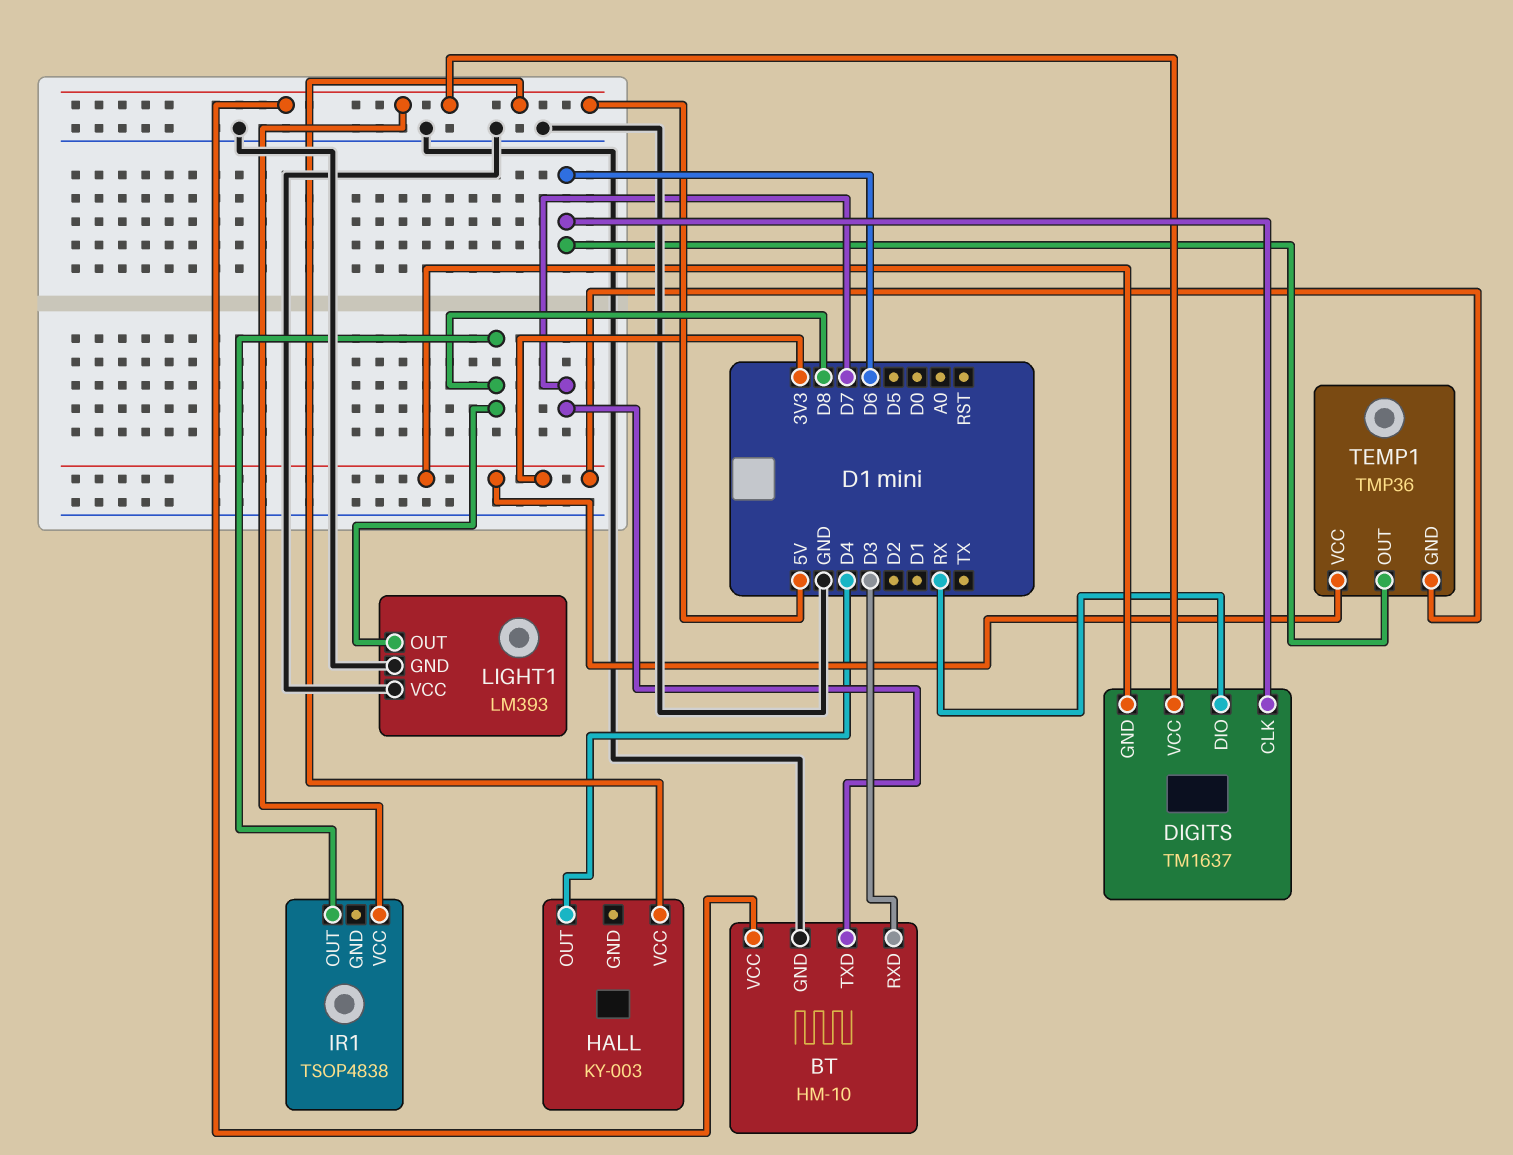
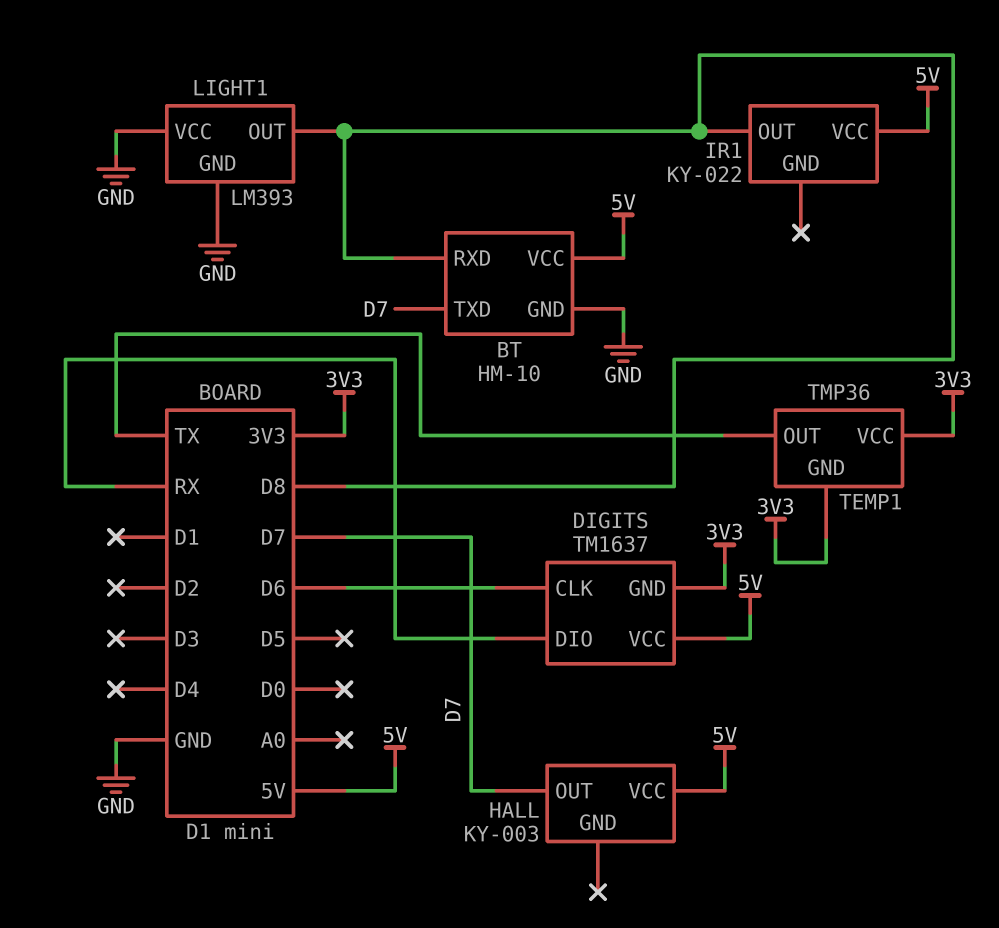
BT pin RXD: D3 -> D8
HALL pin OUT: D4 -> D7
IR1: TSOP4838 -> KY-022
TEMP1 pin OUT: D6 -> TX

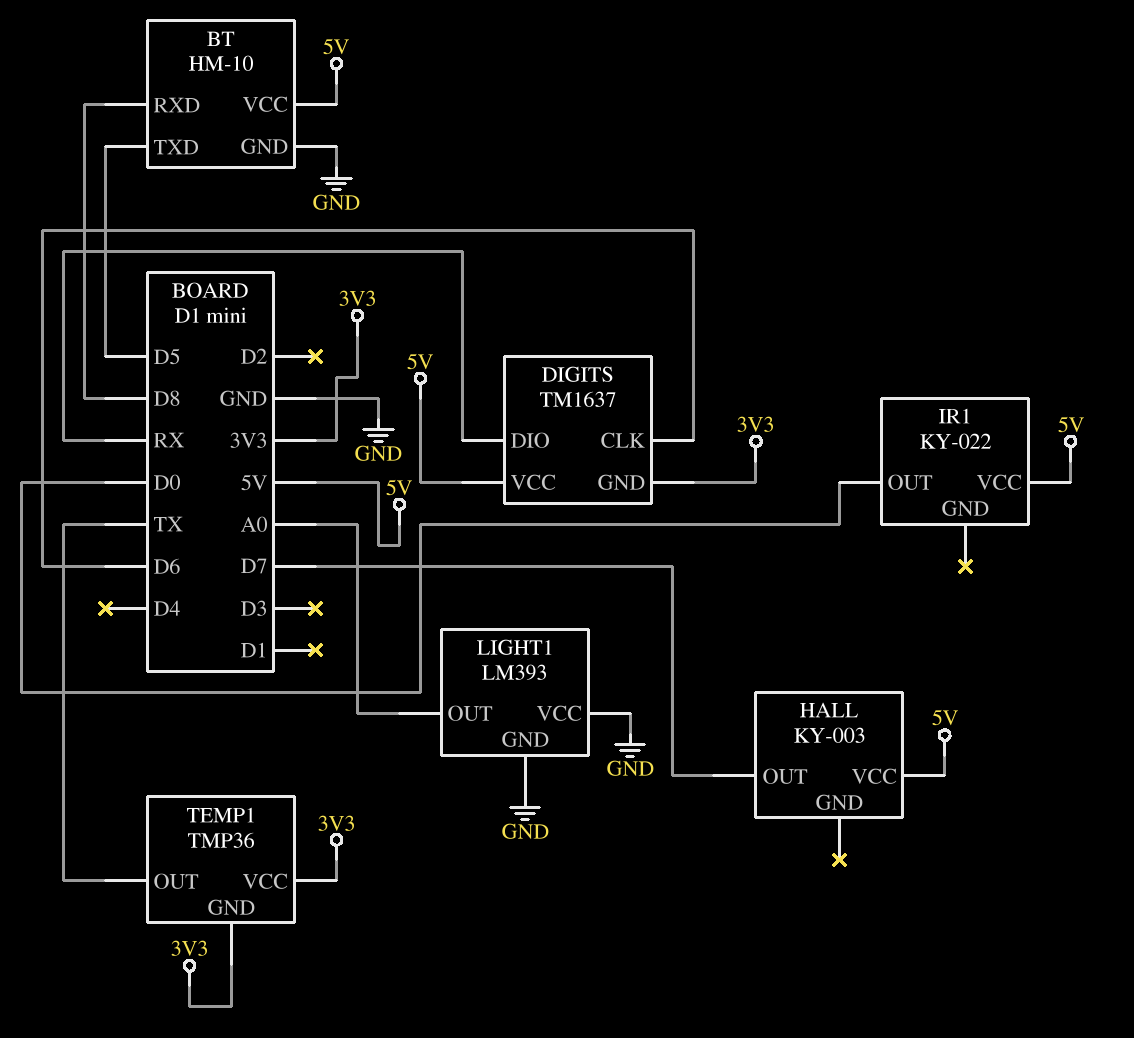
BT pin TXD: D7 -> D5
IR1 pin OUT: D8 -> D0
LIGHT1 pin OUT: D8 -> A0

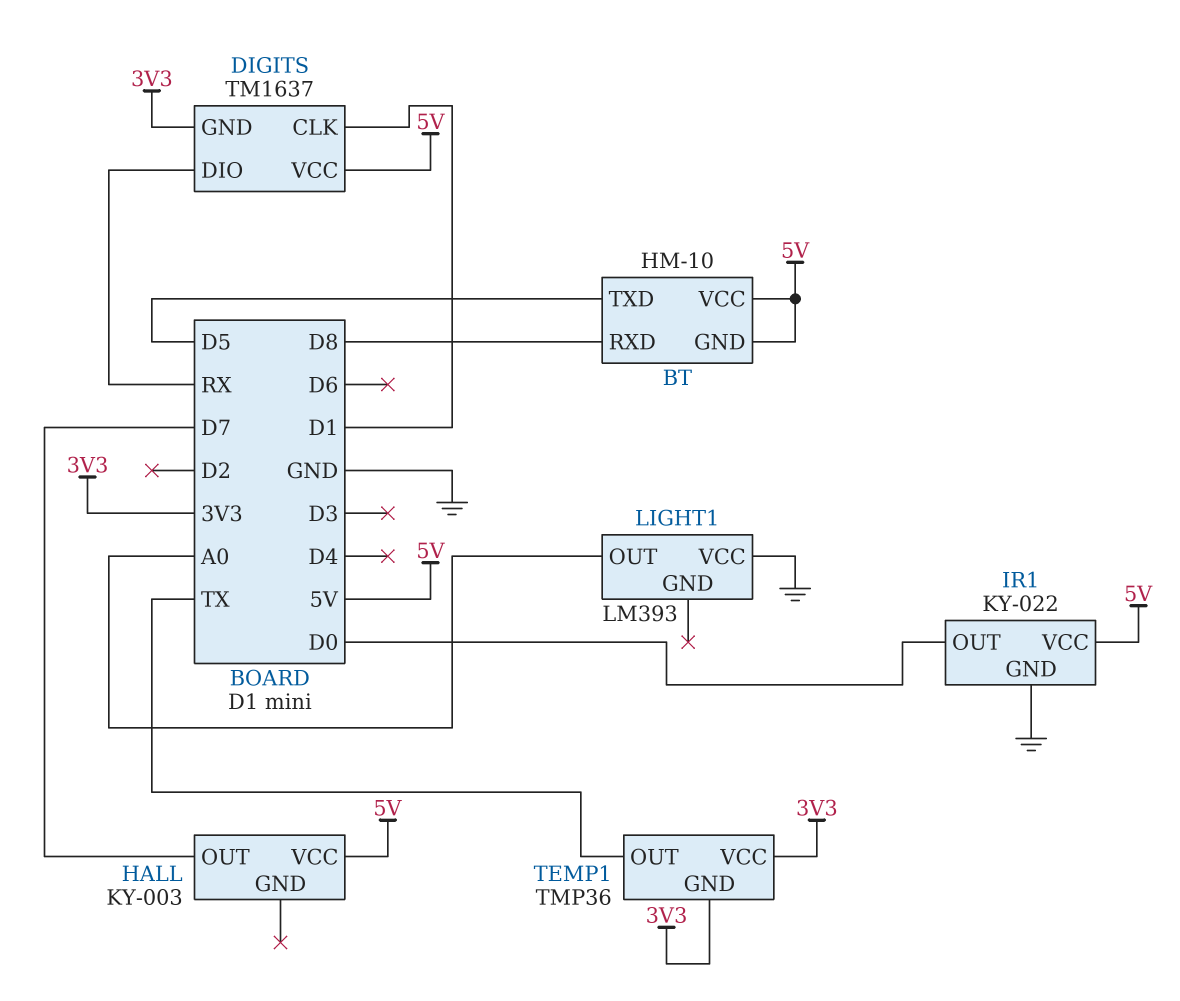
BT pin GND: GND -> 5V
DIGITS pin CLK: D6 -> D1
IR1 pin GND: none -> GND
LIGHT1 pin GND: GND -> none

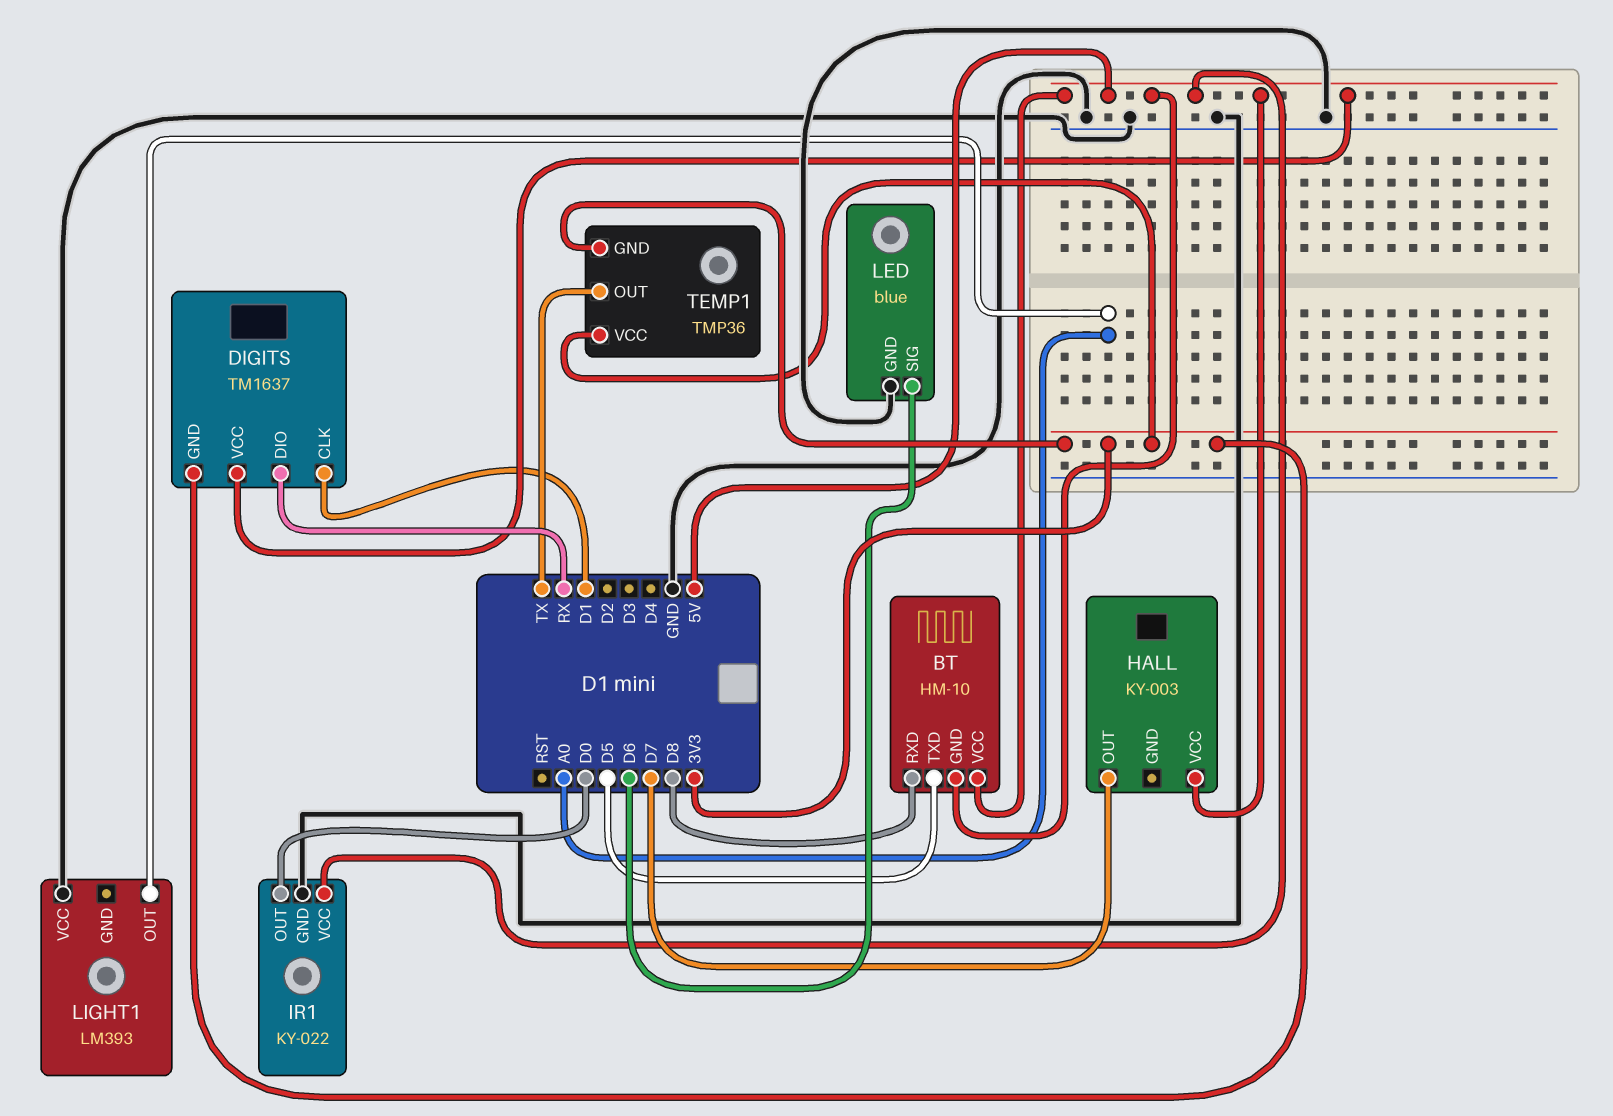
LED: none -> blue
LED pin GND: none -> GND
LED pin SIG: none -> D6

